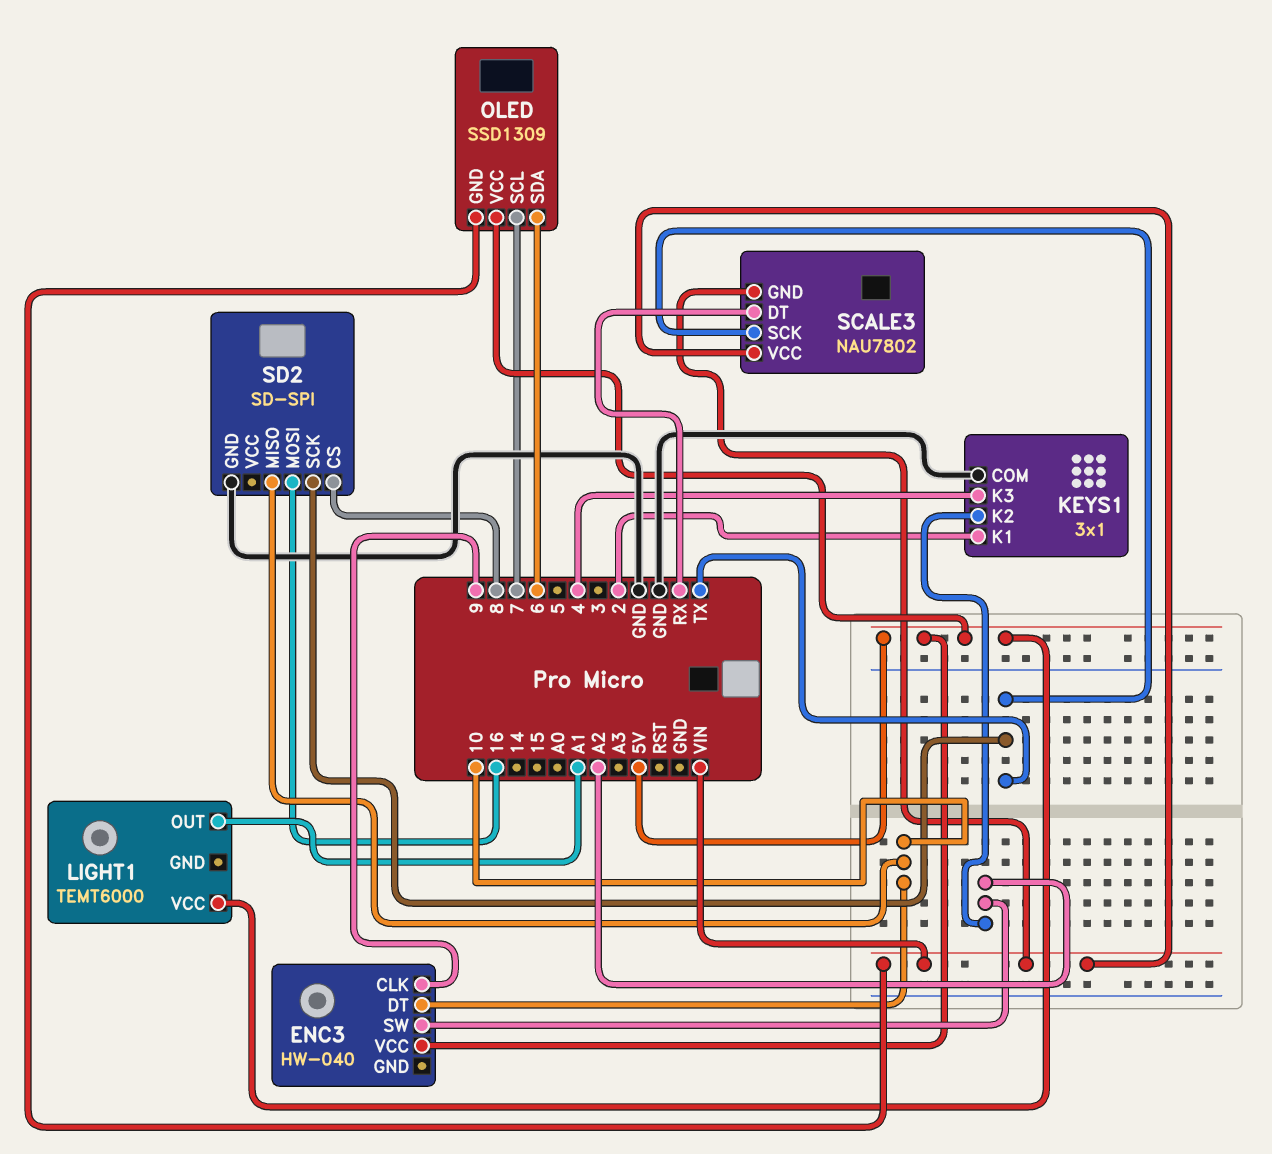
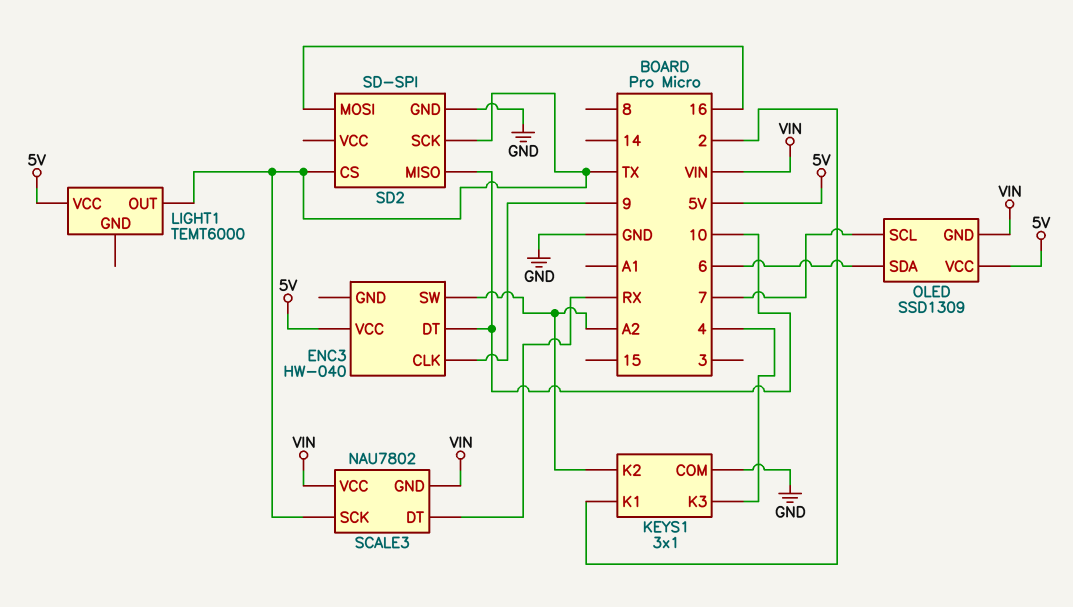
LIGHT1 pin OUT: A1 -> TX
SD2 pin CS: 8 -> TX

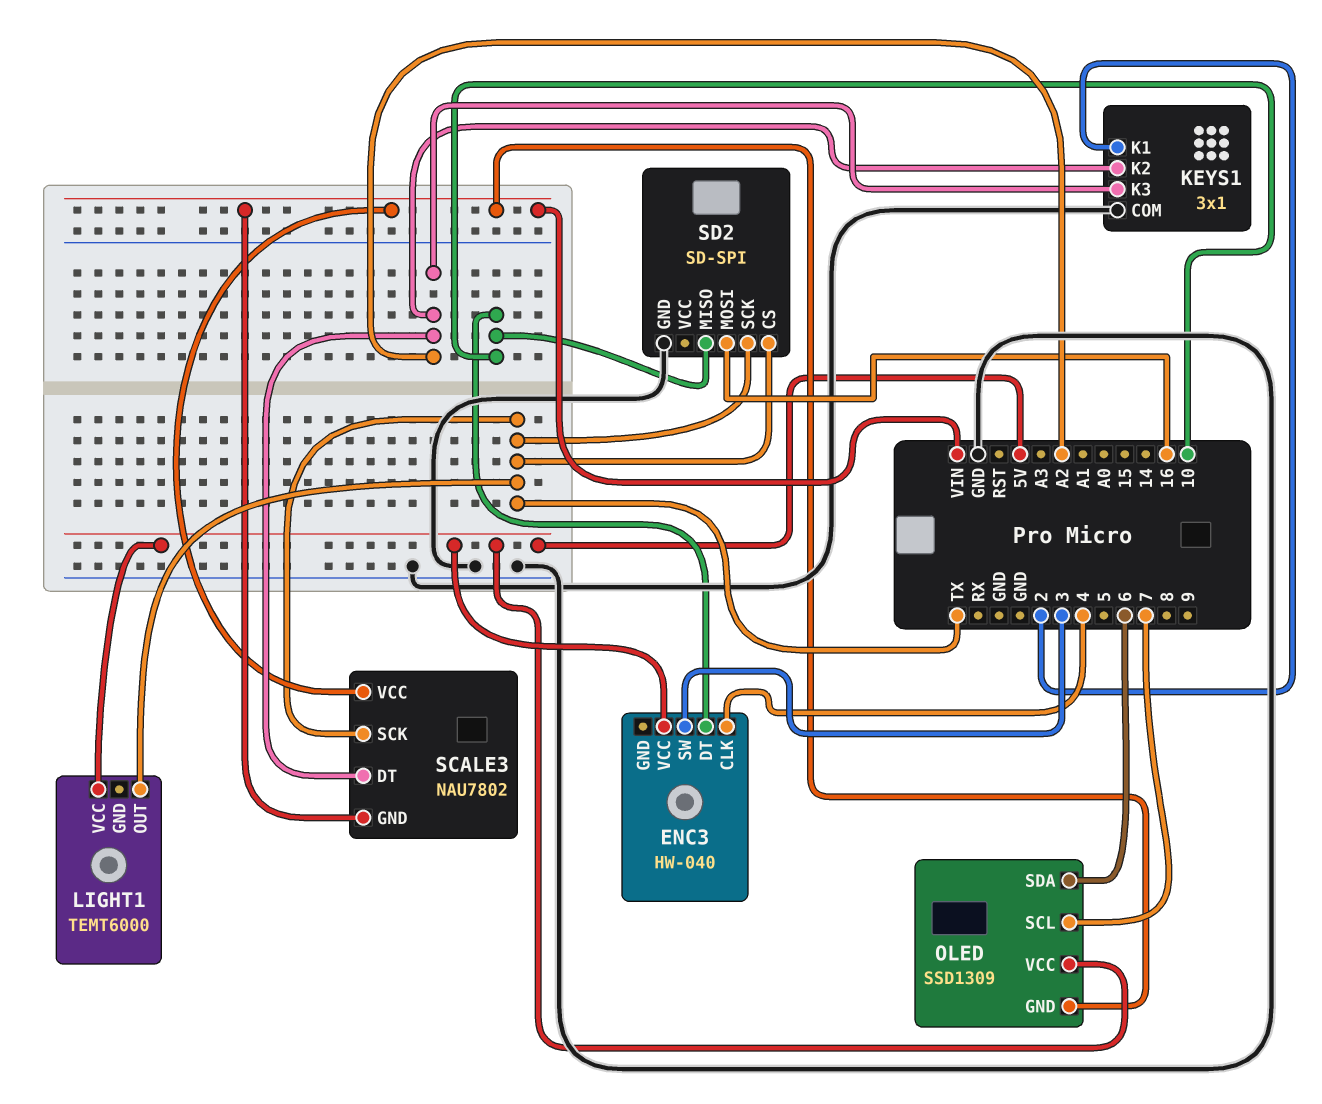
ENC3 pin CLK: 9 -> 4
ENC3 pin SW: A2 -> 3
KEYS1 pin K3: 4 -> A2
SCALE3 pin DT: RX -> A2

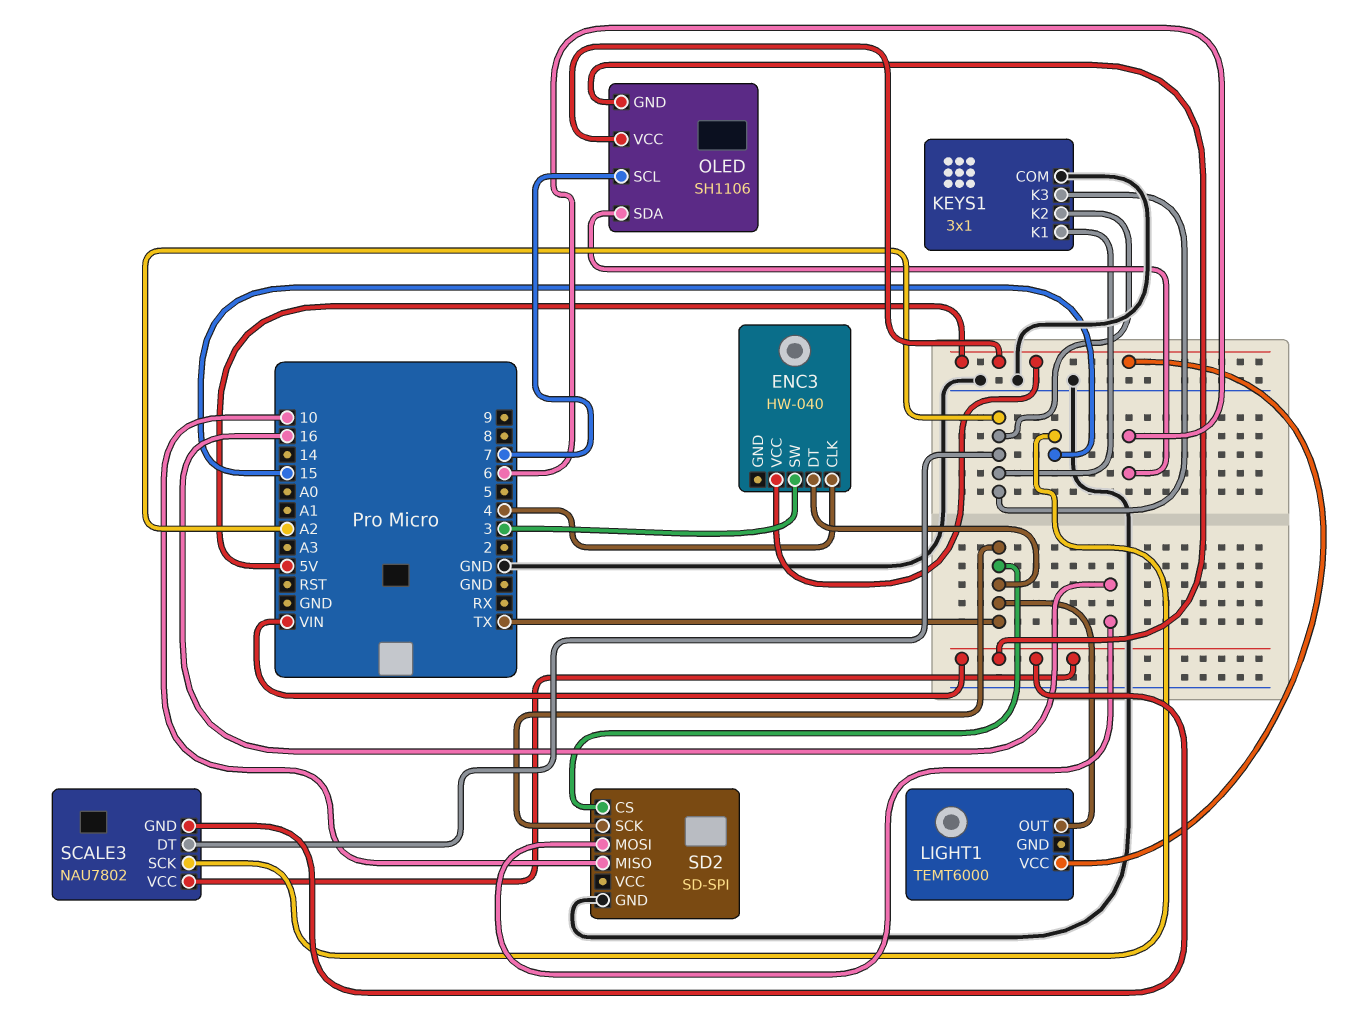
ENC3 pin DT: 10 -> TX
KEYS1 pin K1: 2 -> A2
OLED: SSD1309 -> SH1106
SCALE3 pin SCK: TX -> 15

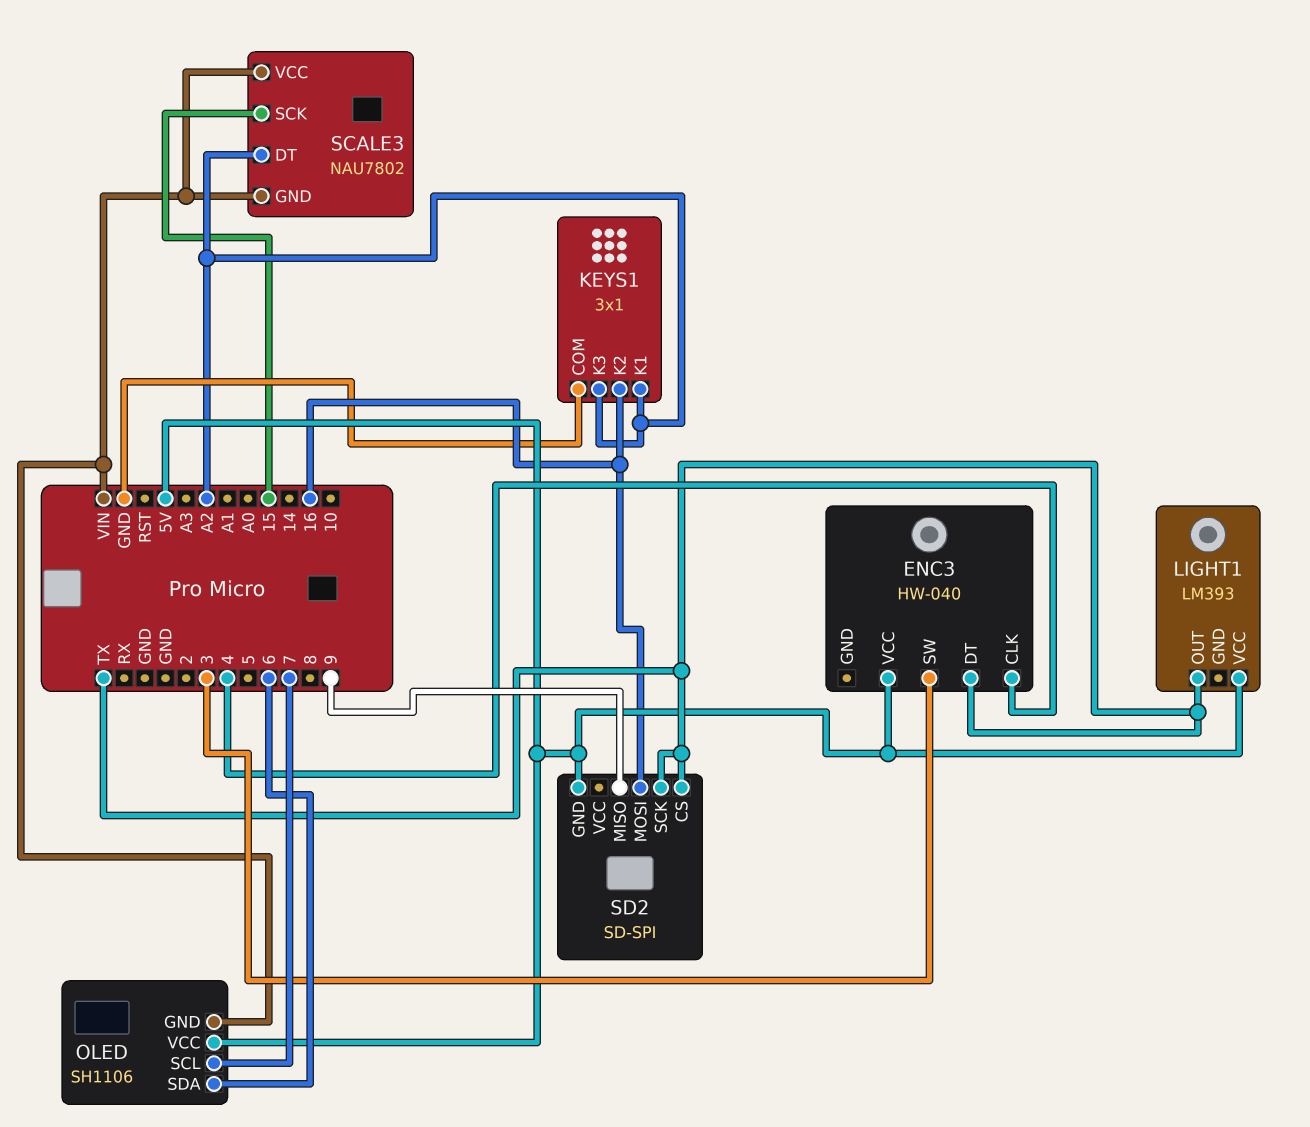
KEYS1 pin K2: A2 -> 16
LIGHT1: TEMT6000 -> LM393
SD2 pin GND: GND -> 5V
SD2 pin MISO: 10 -> 9

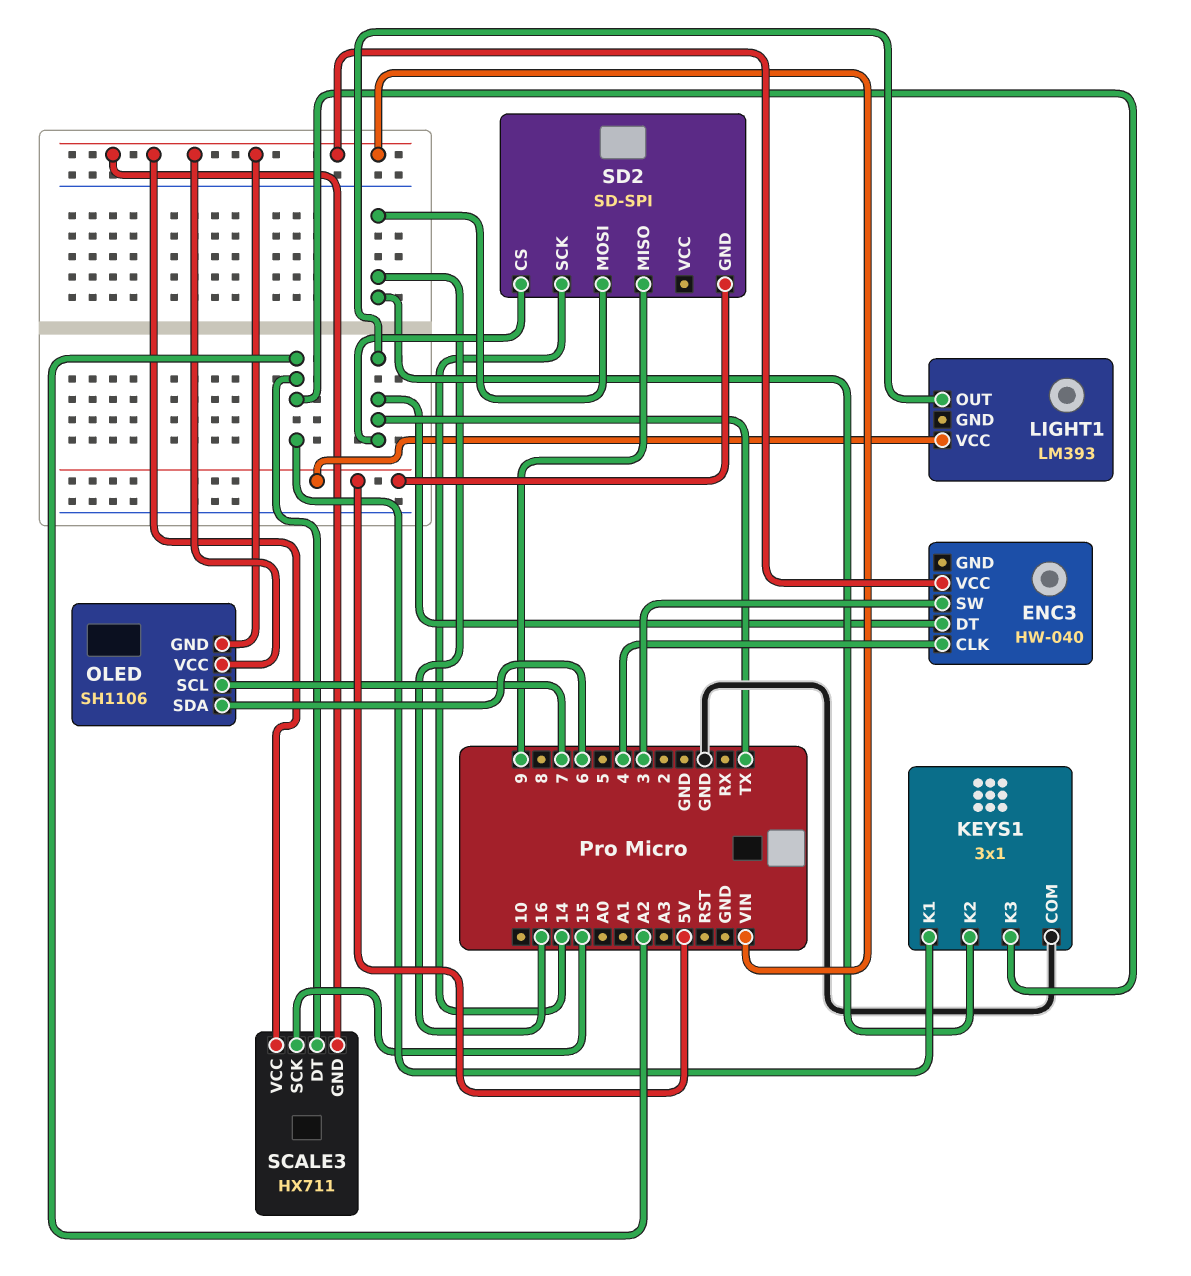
ENC3 pin VCC: 5V -> VIN
OLED pin VCC: 5V -> VIN
SCALE3: NAU7802 -> HX711
SD2 pin SCK: TX -> 14

